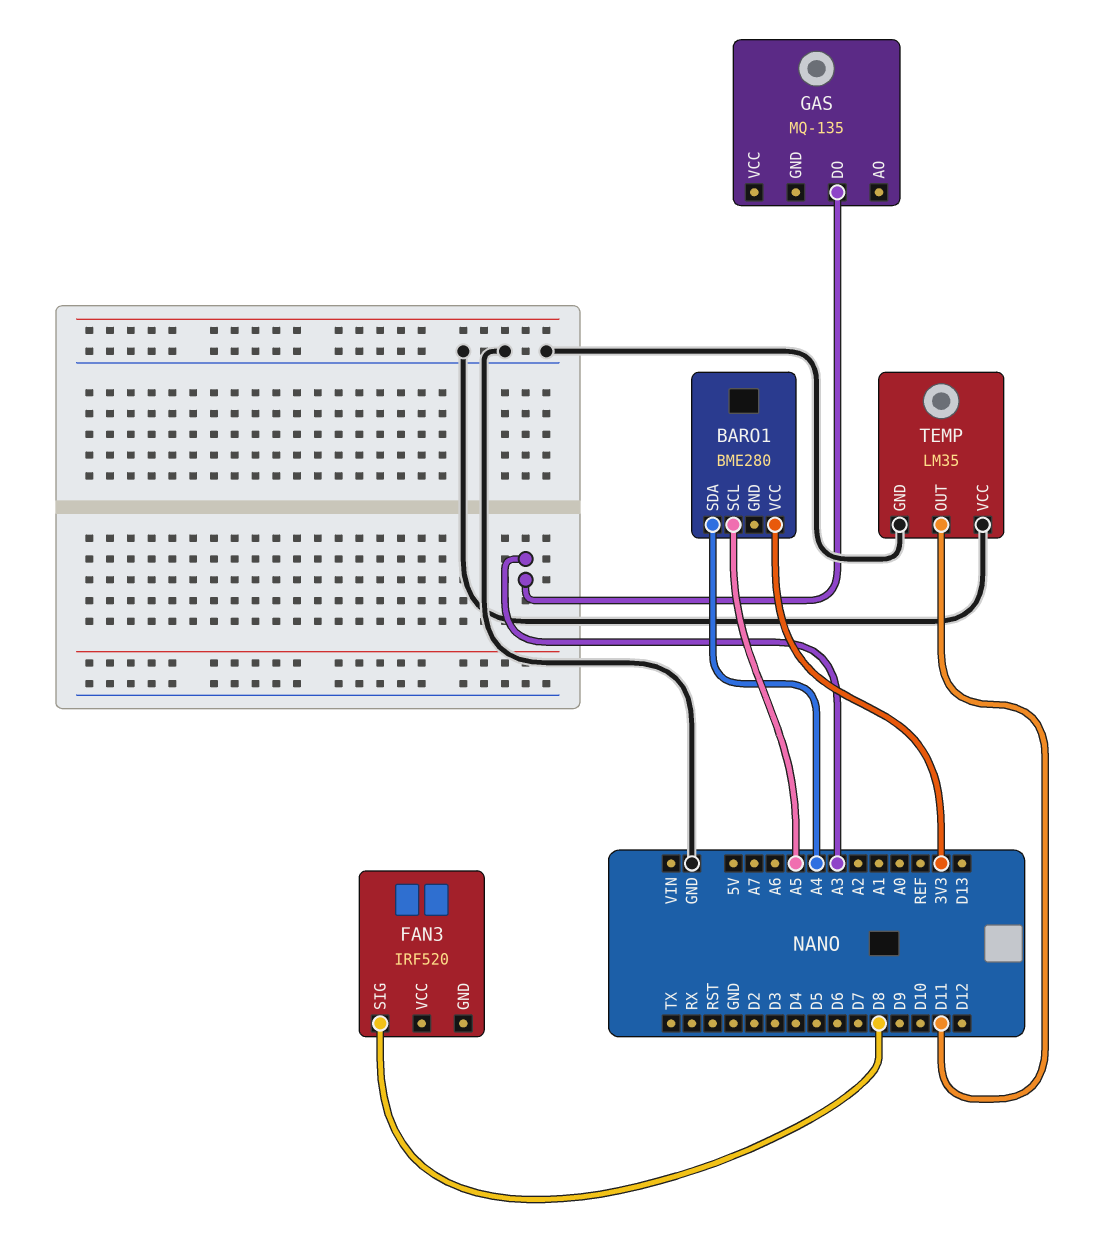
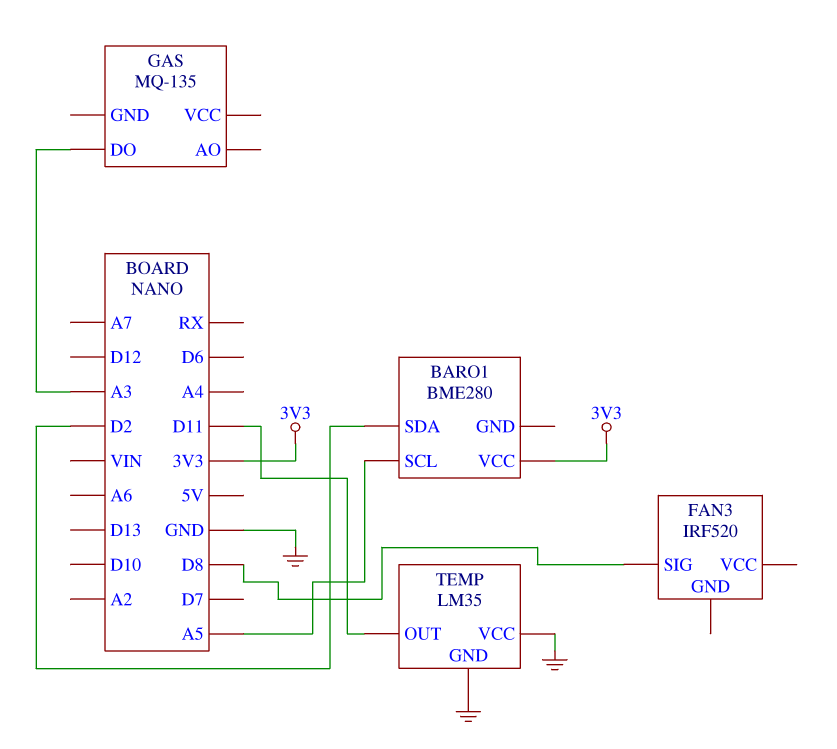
BARO1 pin SDA: A4 -> D2

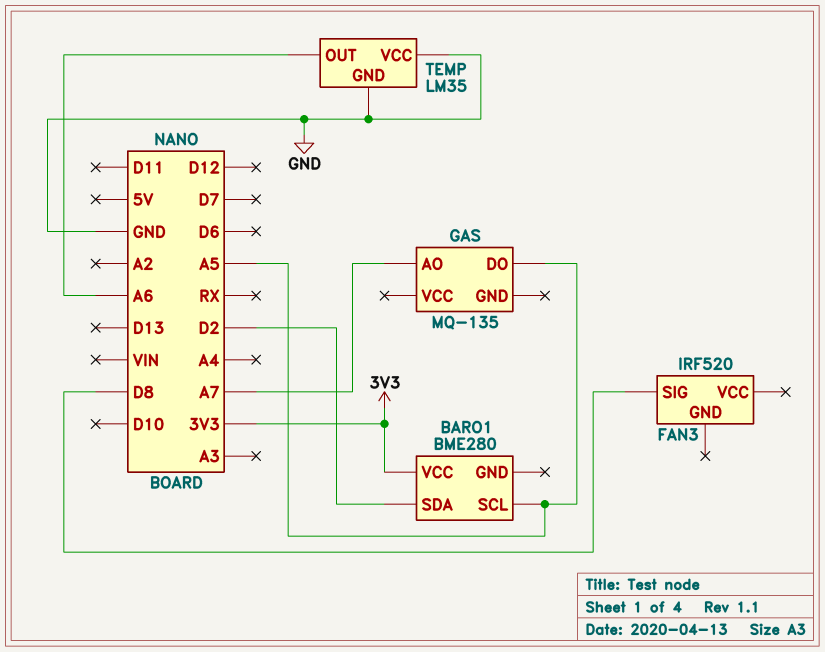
GAS pin AO: none -> A7
GAS pin DO: A3 -> A5
TEMP pin OUT: D11 -> A6

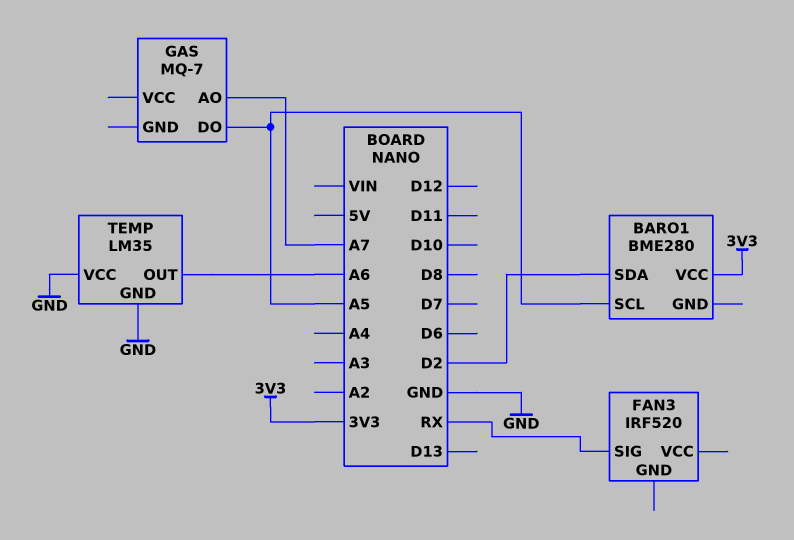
FAN3 pin SIG: D8 -> RX
GAS: MQ-135 -> MQ-7

